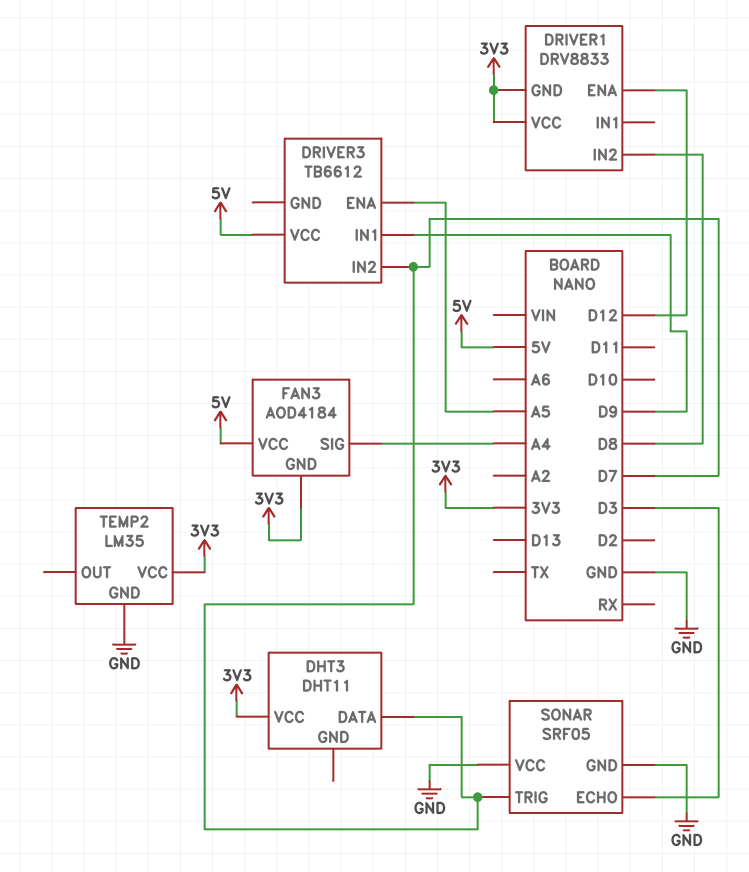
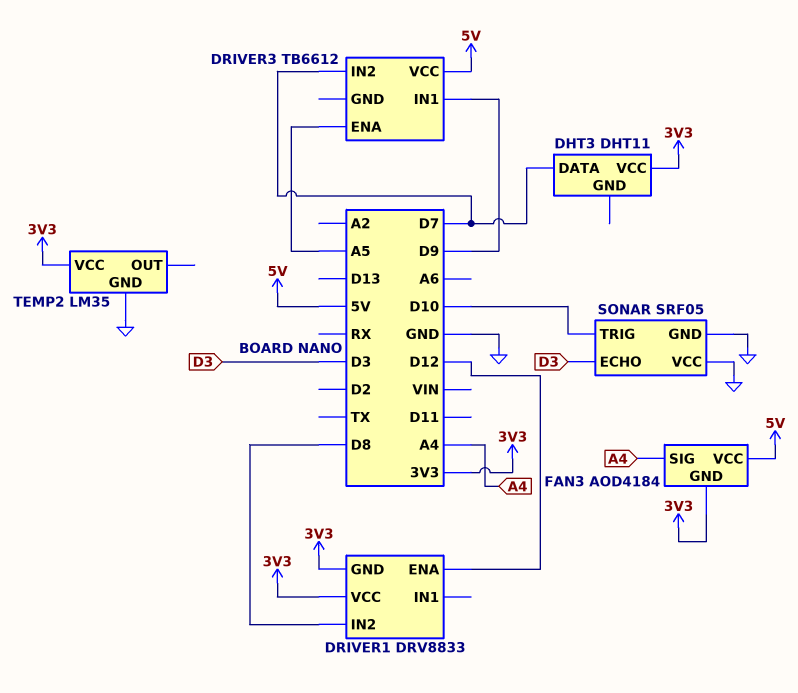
SONAR pin TRIG: D7 -> D10

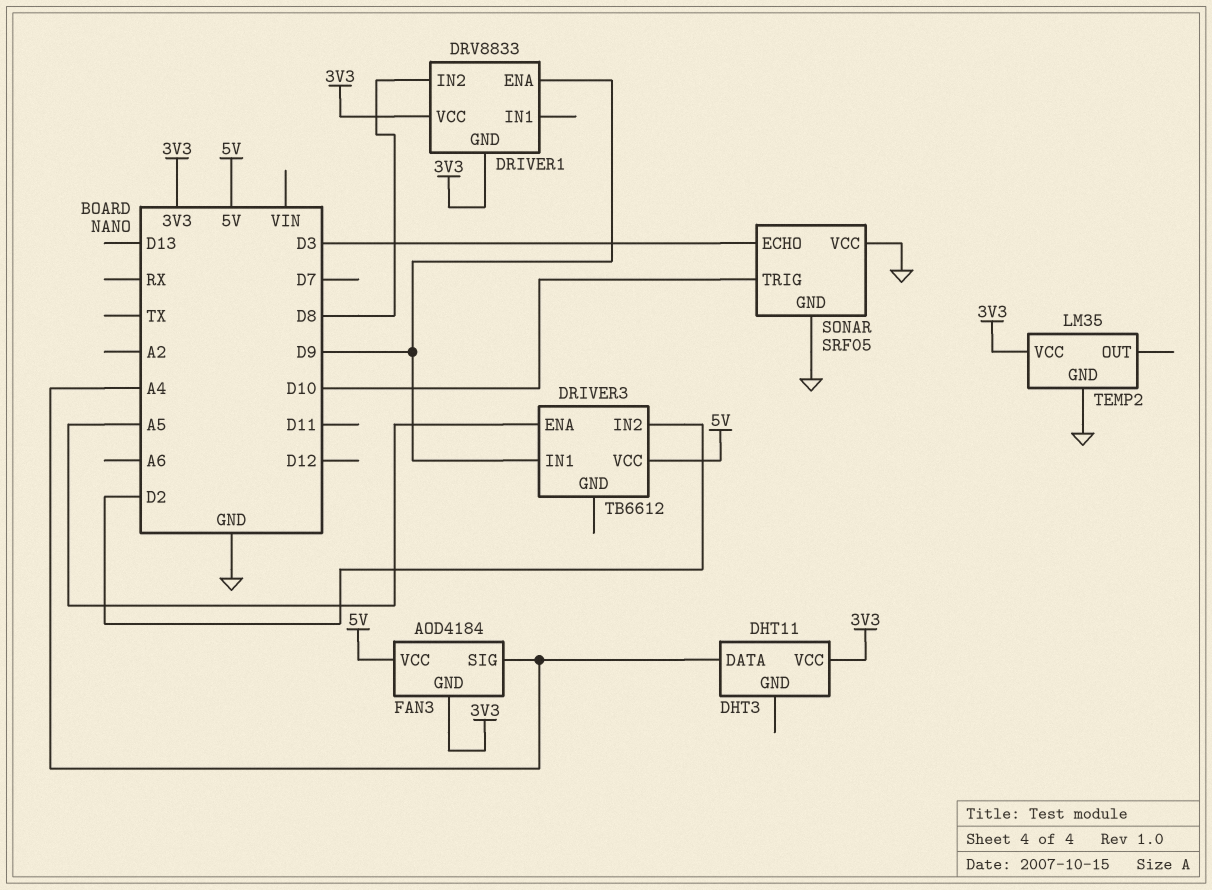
DHT3 pin DATA: D7 -> A4
DRIVER1 pin ENA: D12 -> D9
DRIVER3 pin IN2: D7 -> D2

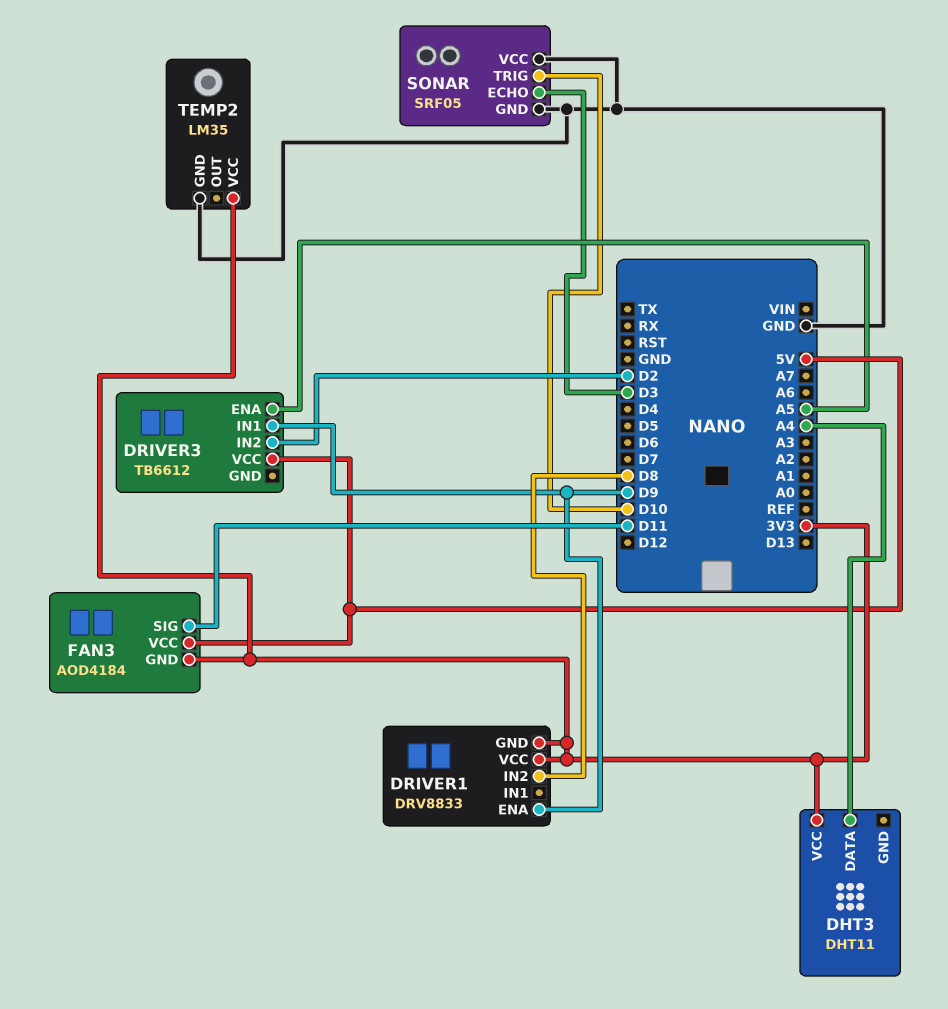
FAN3 pin SIG: A4 -> D11

